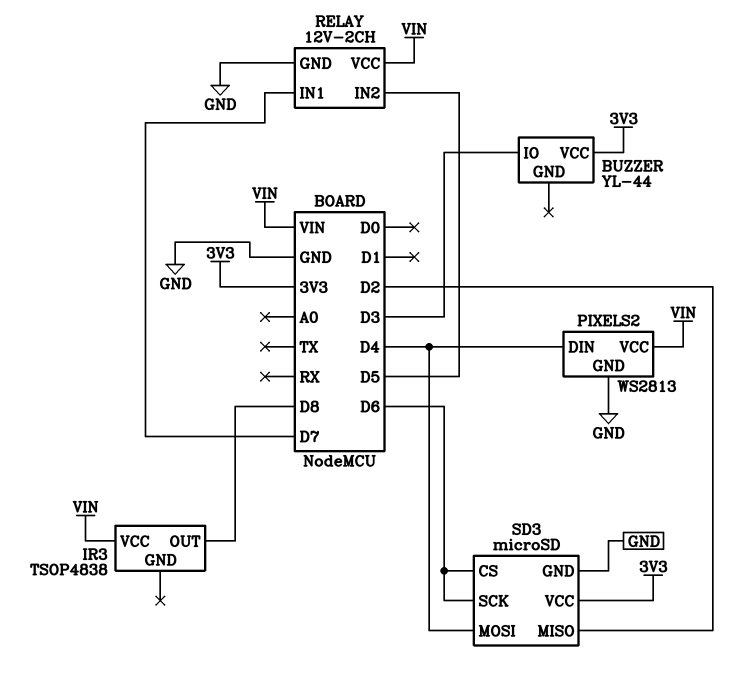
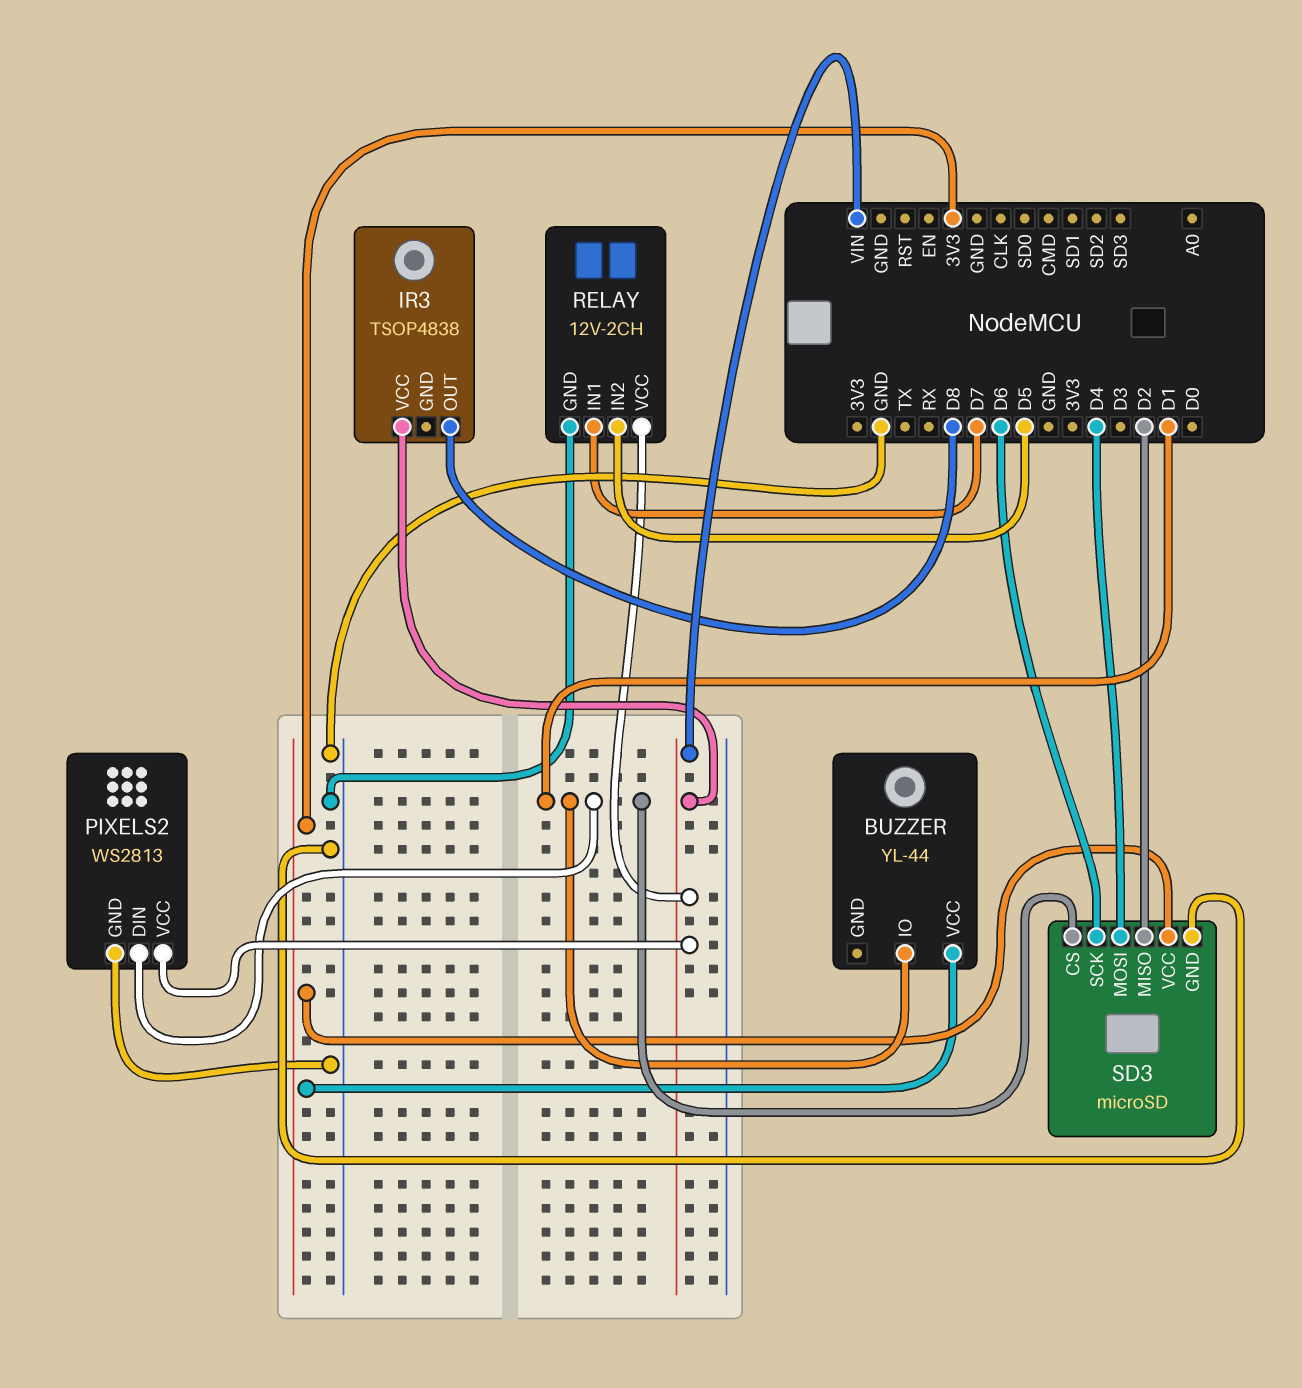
BUZZER pin IO: D3 -> D1
PIXELS2 pin DIN: D4 -> D1
SD3 pin CS: D6 -> D1

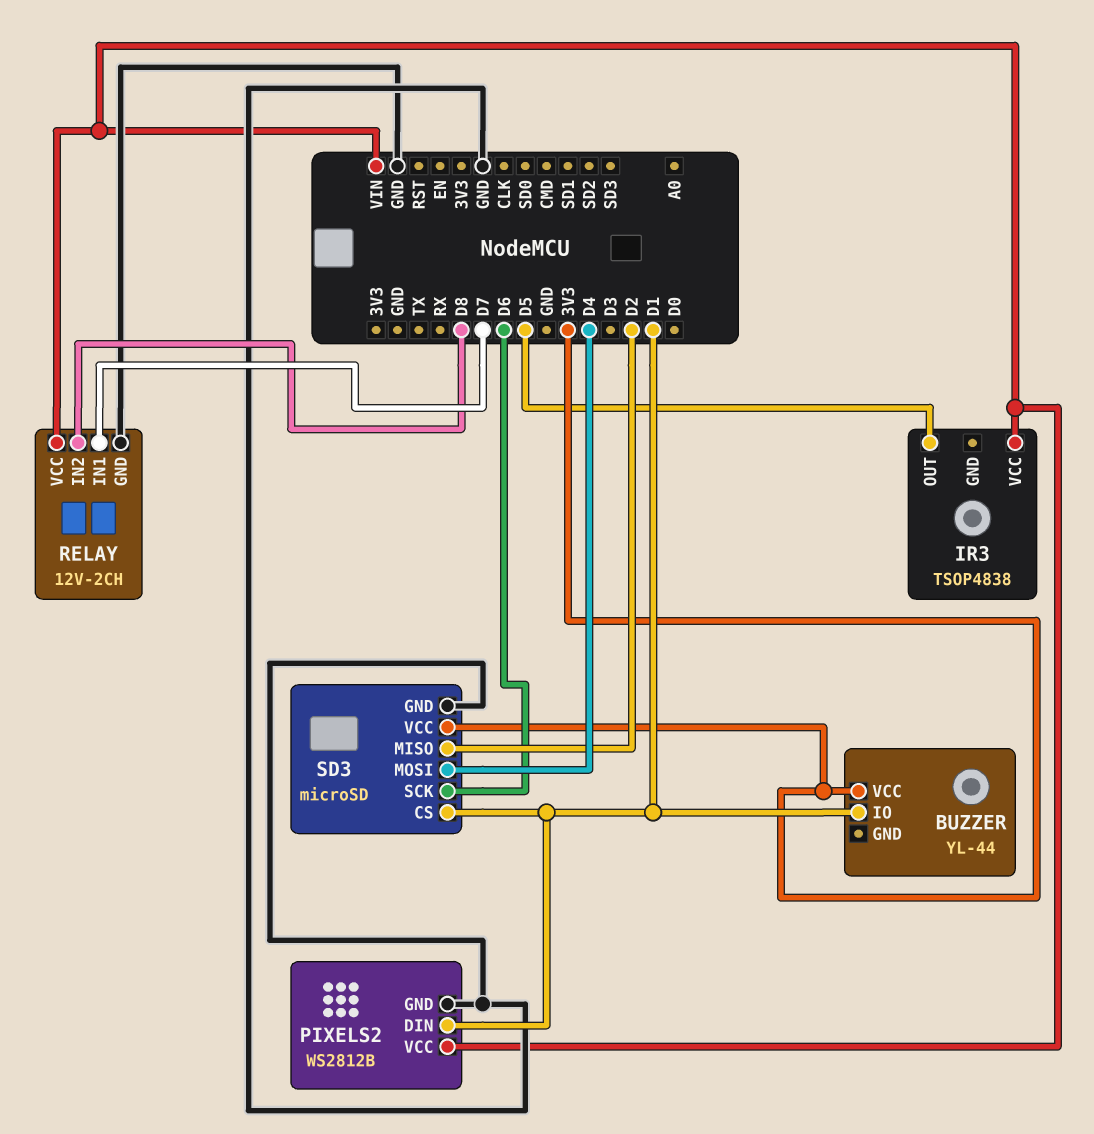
IR3 pin OUT: D8 -> D5
PIXELS2: WS2813 -> WS2812B
RELAY pin IN2: D5 -> D8

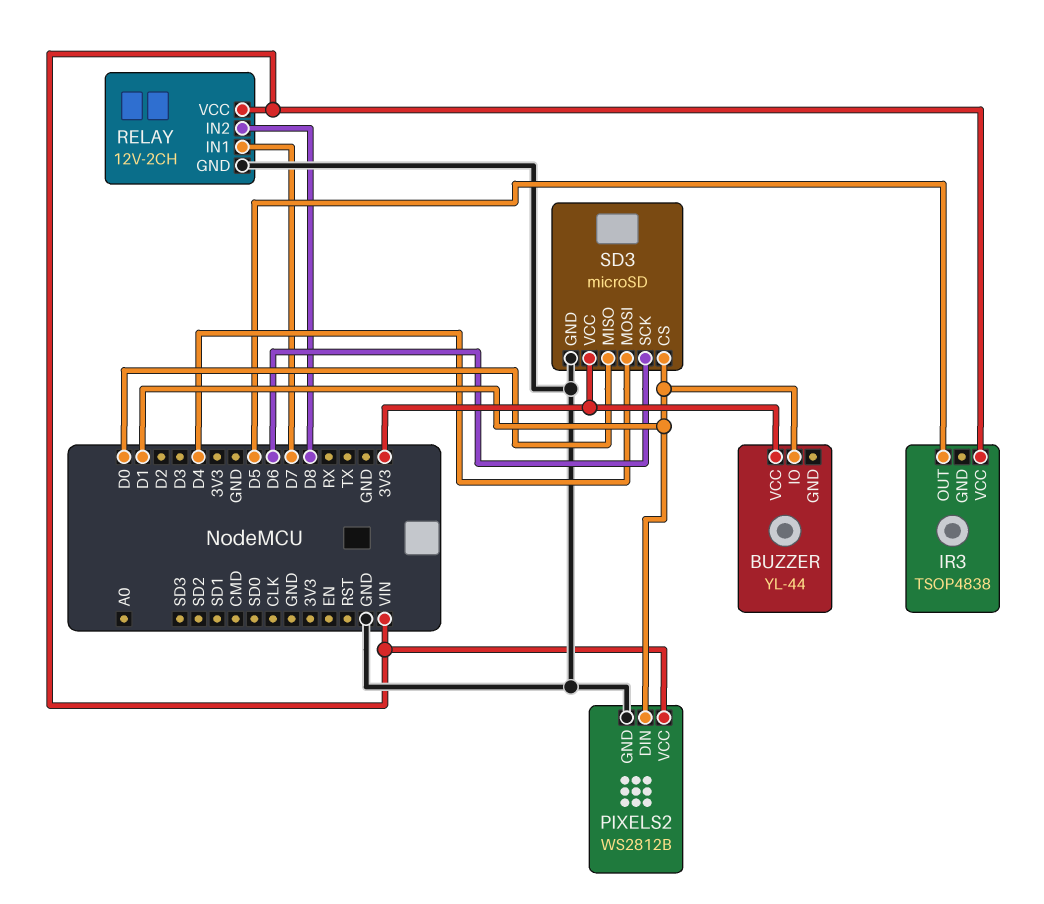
SD3 pin MISO: D2 -> D0

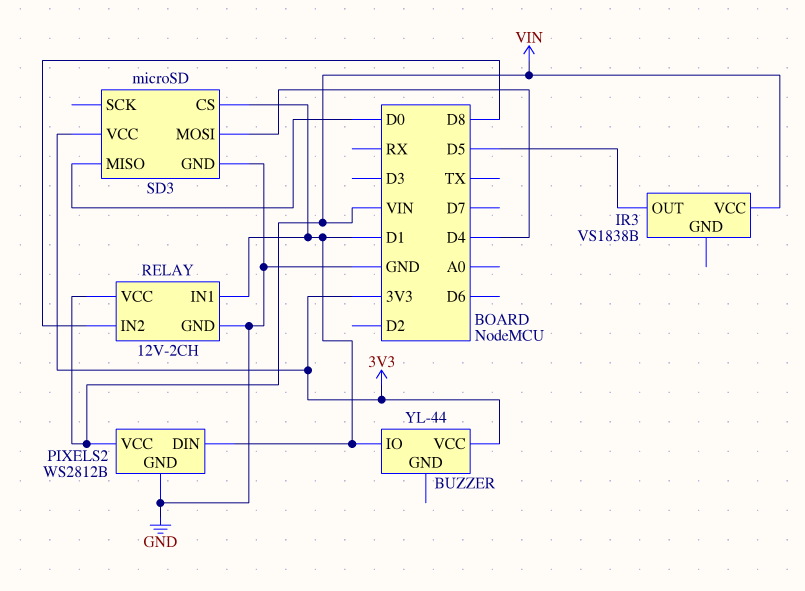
IR3: TSOP4838 -> VS1838B
RELAY pin IN1: D7 -> D1
SD3 pin SCK: D6 -> none

